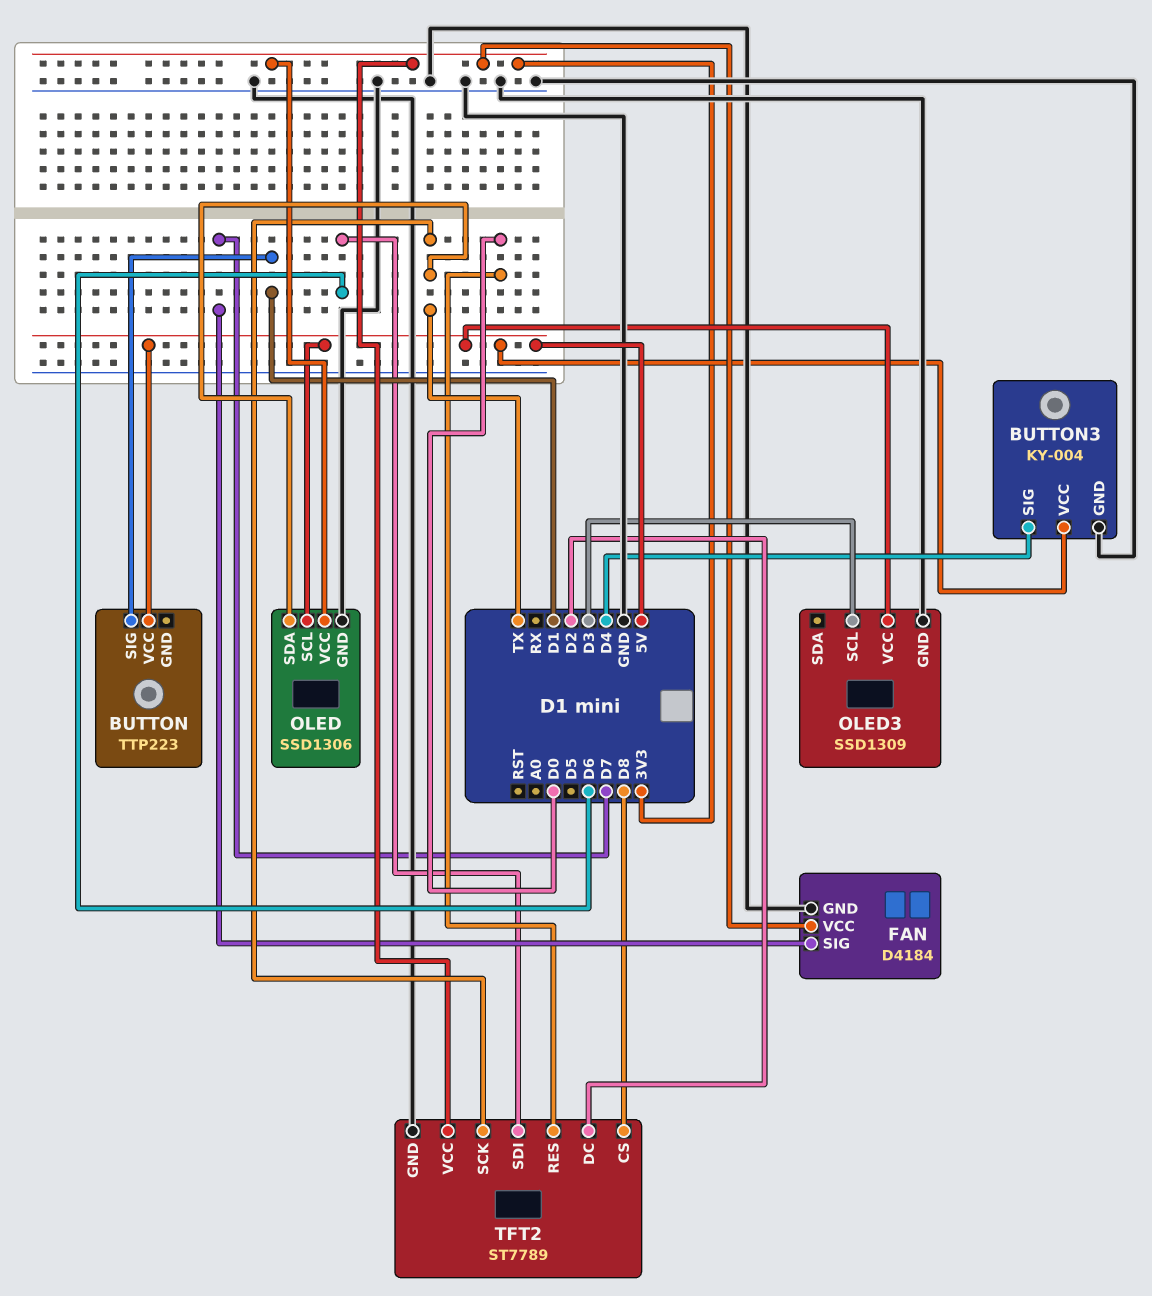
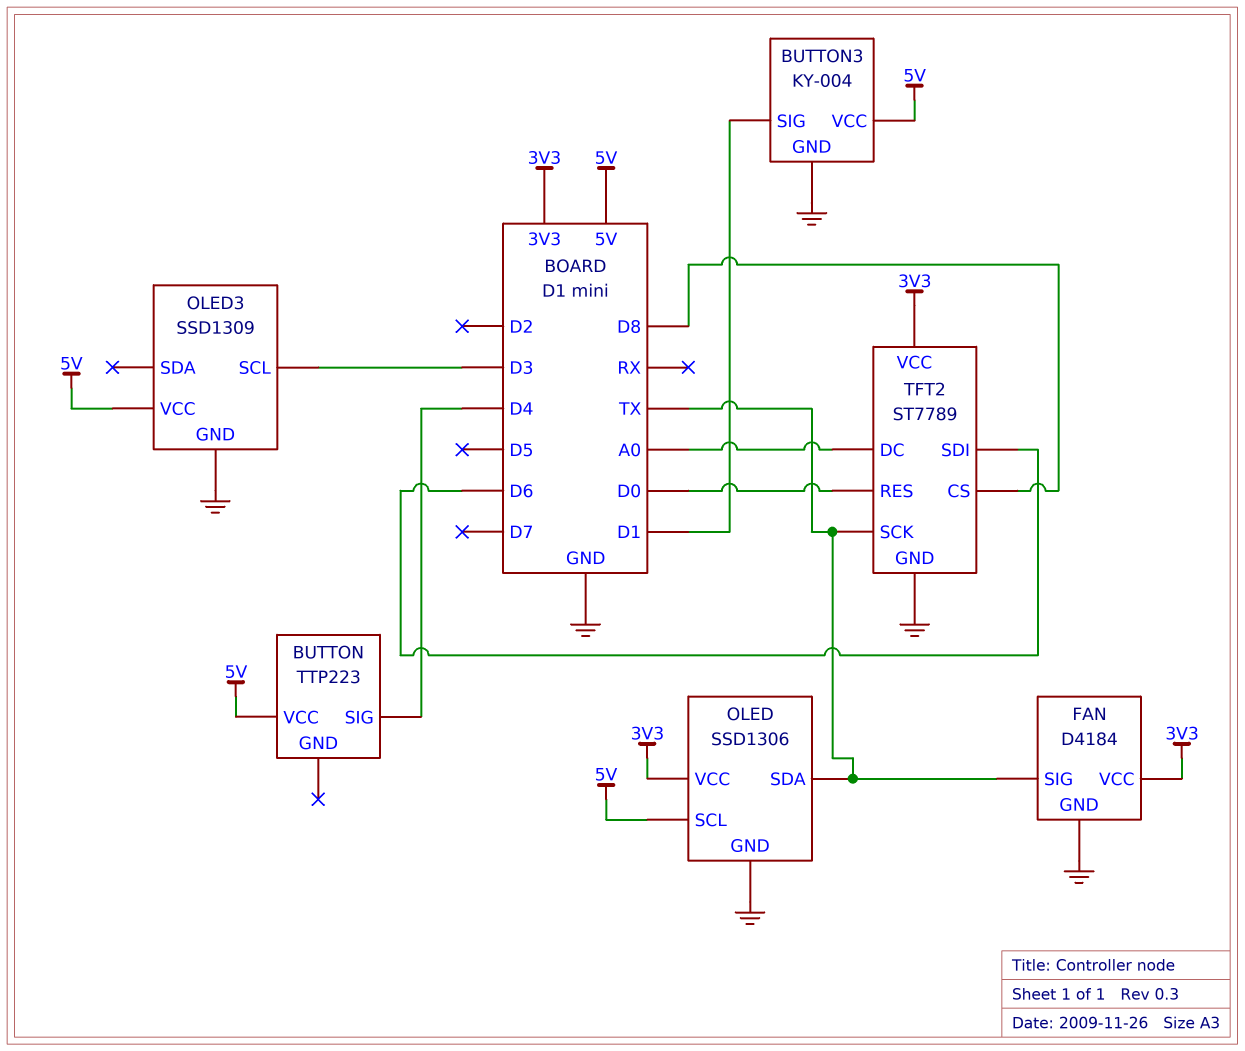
BUTTON pin SIG: D1 -> D4
BUTTON3 pin SIG: D4 -> D1
FAN pin SIG: D7 -> TX
TFT2 pin DC: D2 -> A0

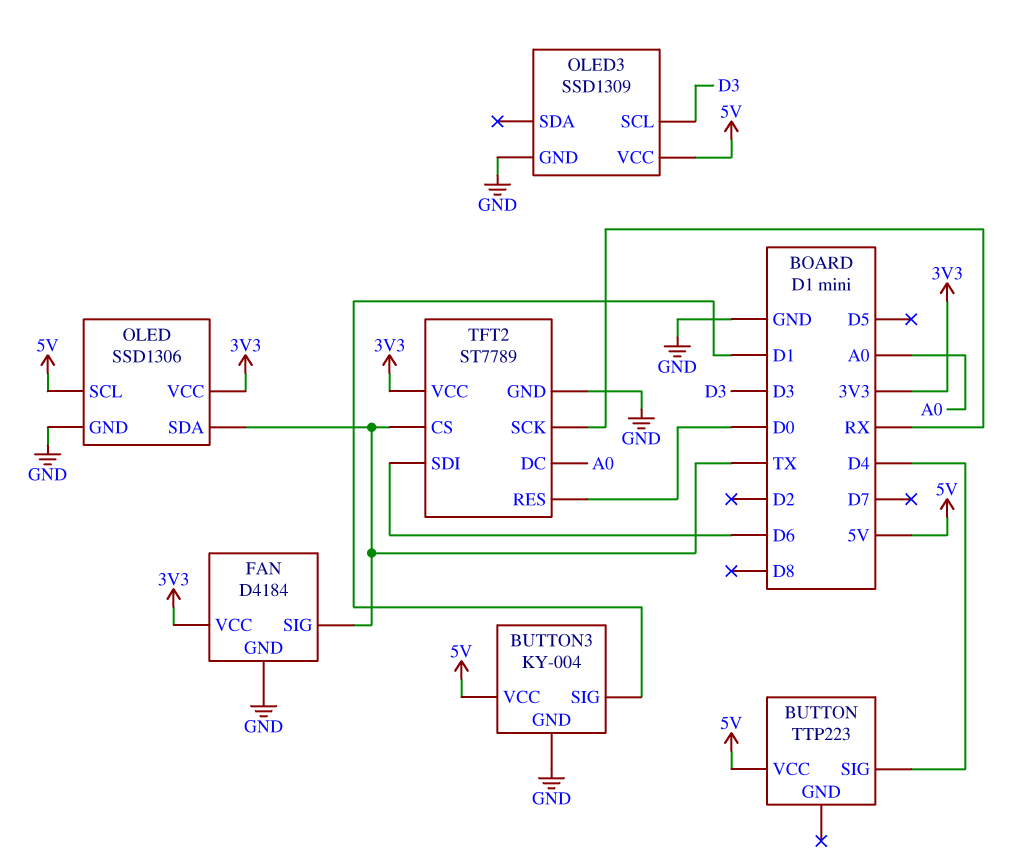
TFT2 pin CS: D8 -> TX
TFT2 pin SCK: TX -> RX

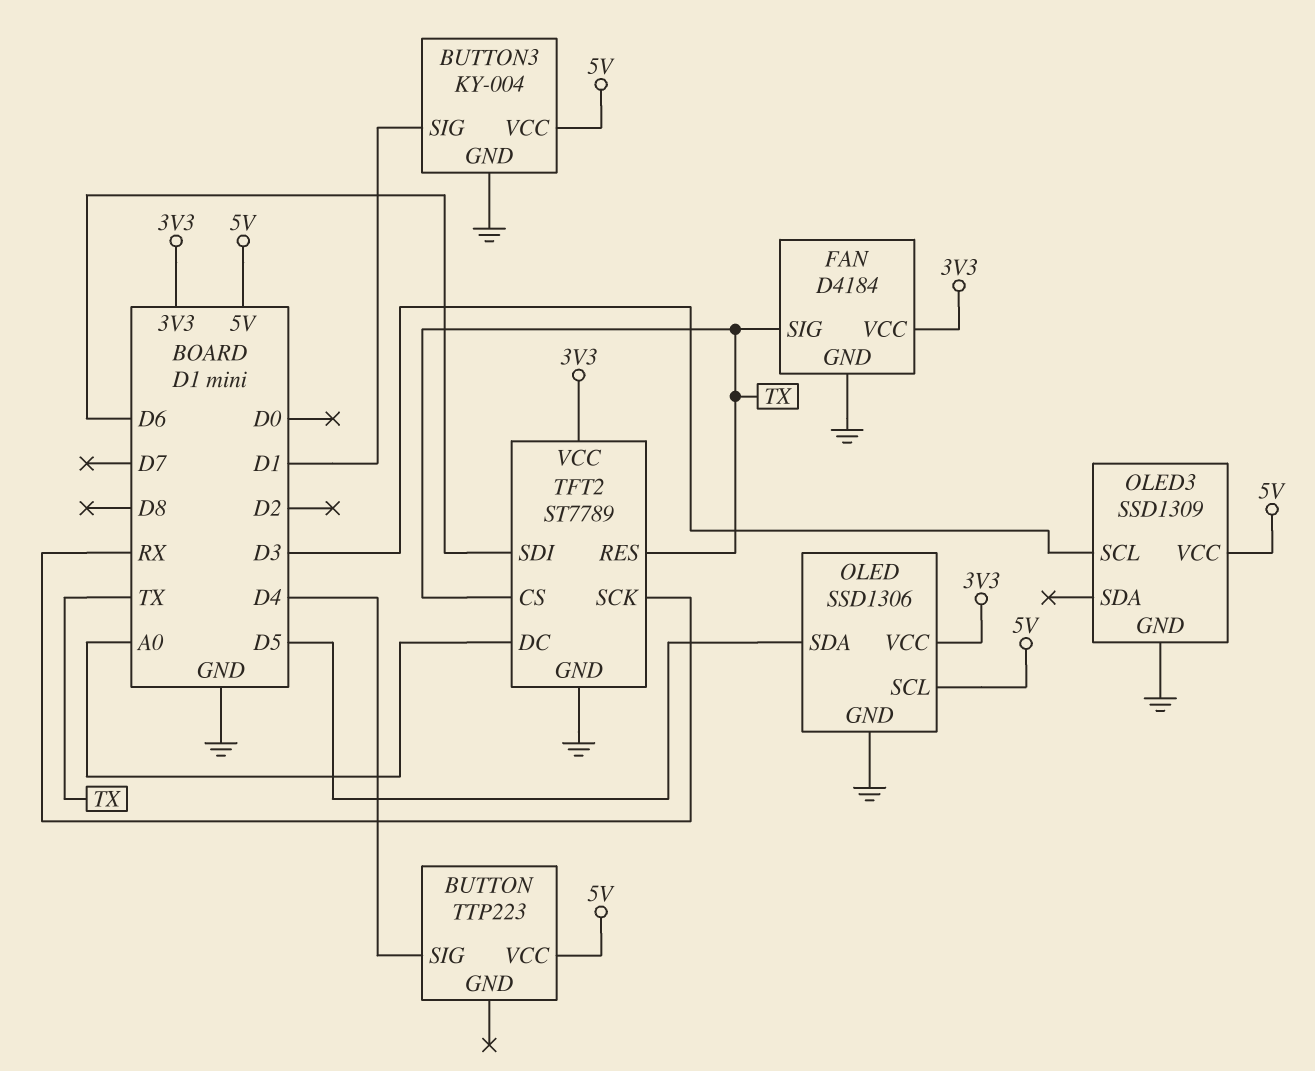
OLED pin SDA: TX -> D5
TFT2 pin RES: D0 -> TX

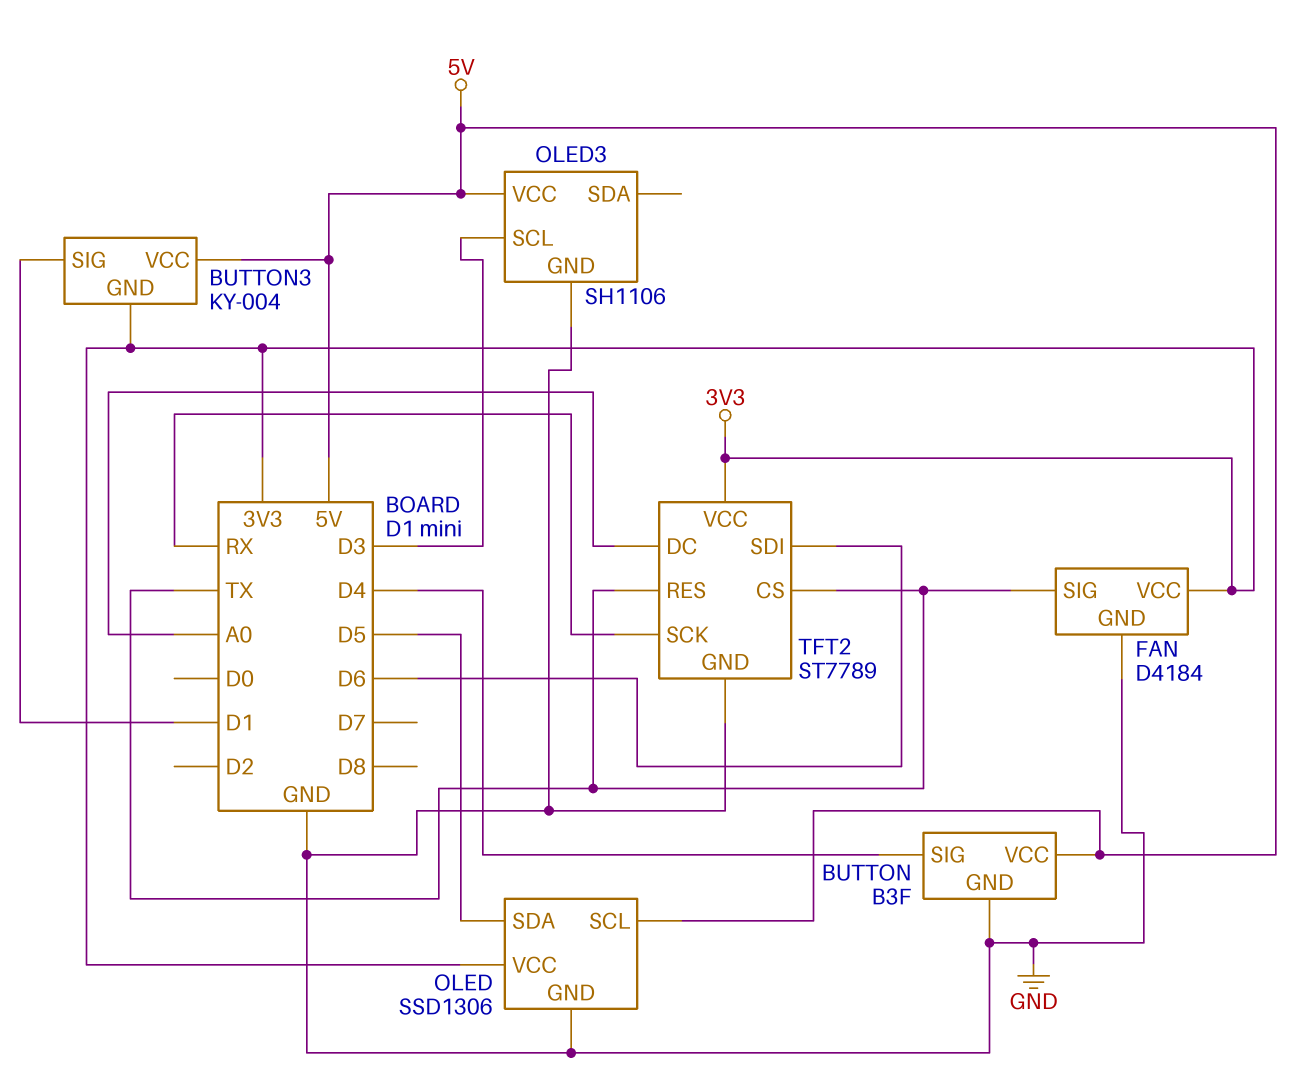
BUTTON: TTP223 -> B3F
BUTTON pin GND: none -> GND
BUTTON3 pin GND: GND -> 3V3
OLED3: SSD1309 -> SH1106

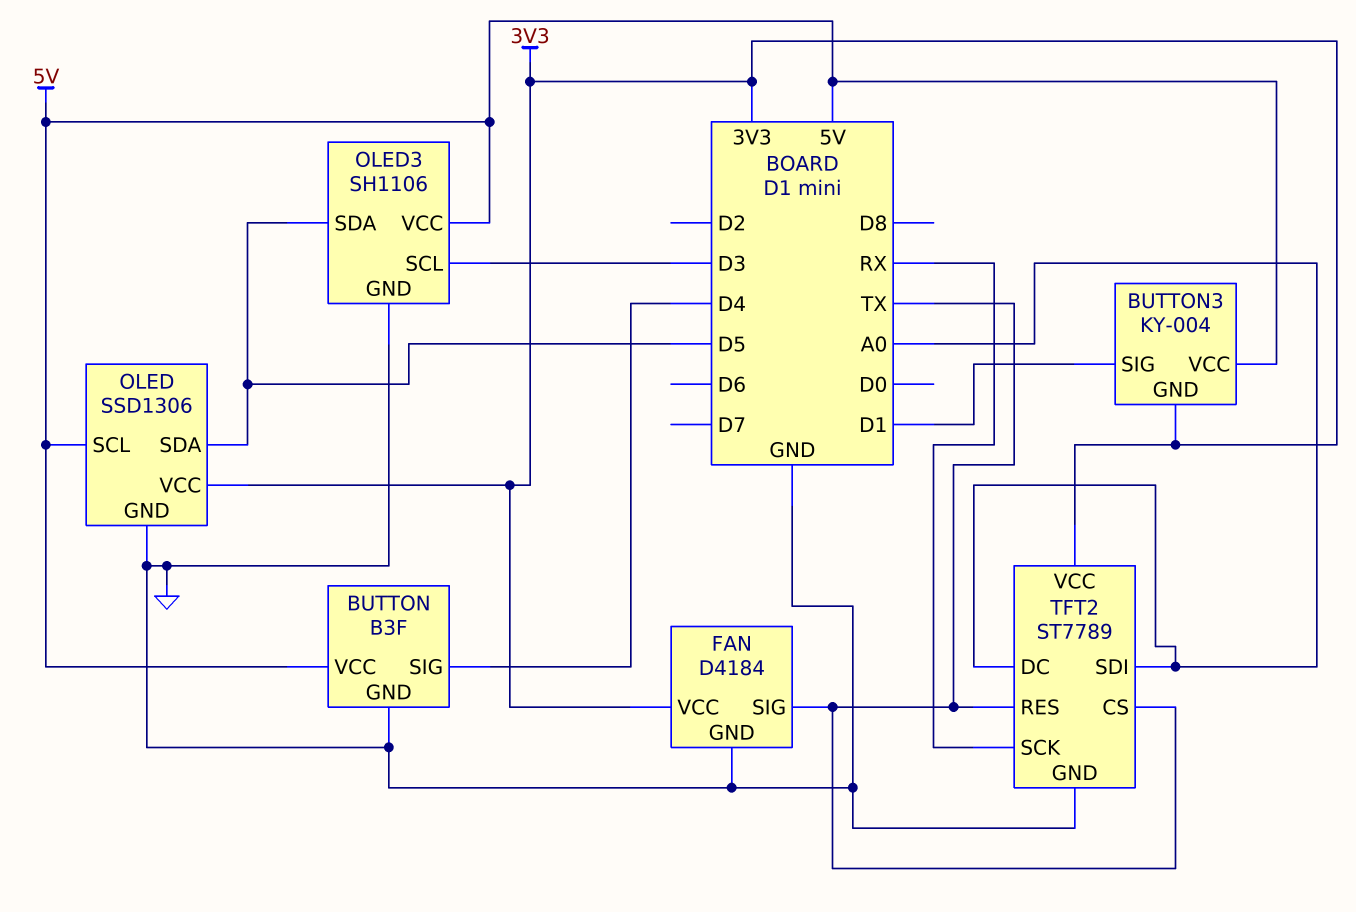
OLED3 pin SDA: none -> D5
TFT2 pin SDI: D6 -> A0

